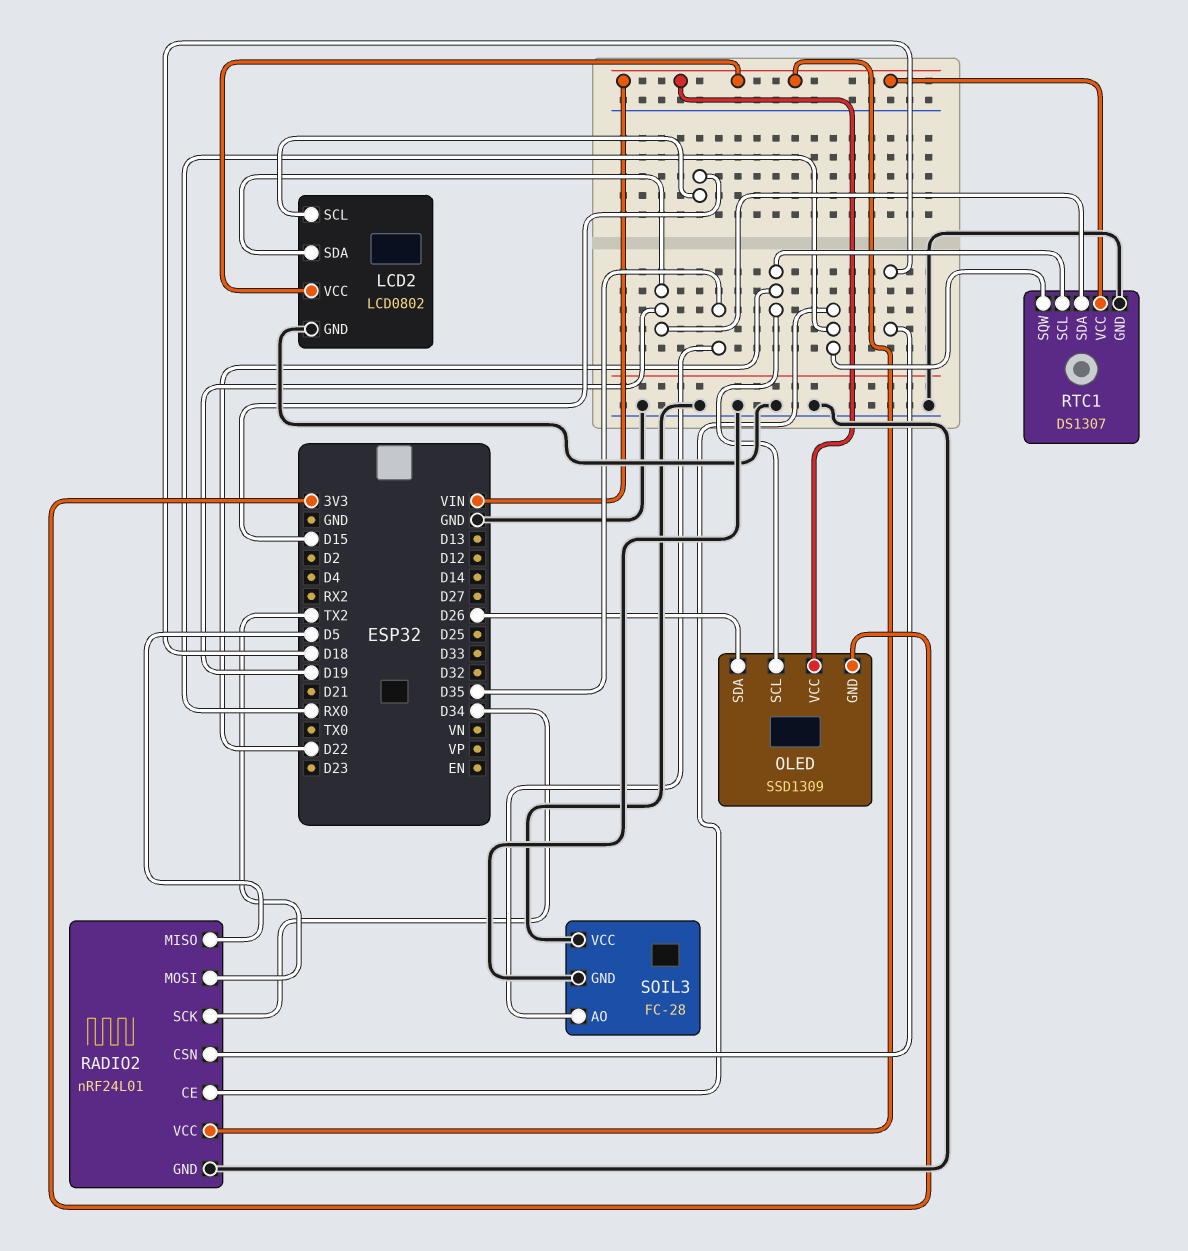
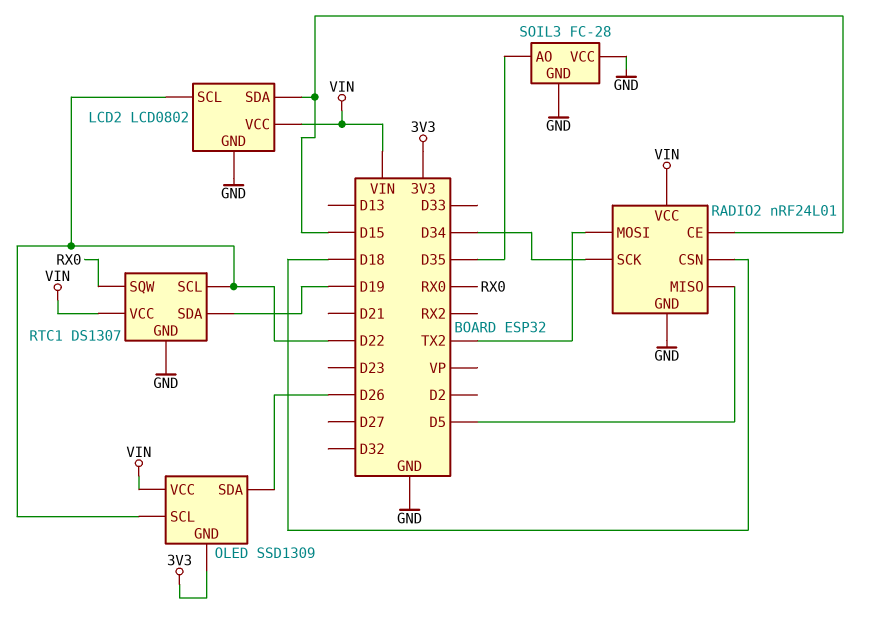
LCD2 pin SCL: D15 -> D22
LCD2 pin SDA: D19 -> D15
RADIO2 pin CE: RX0 -> D15

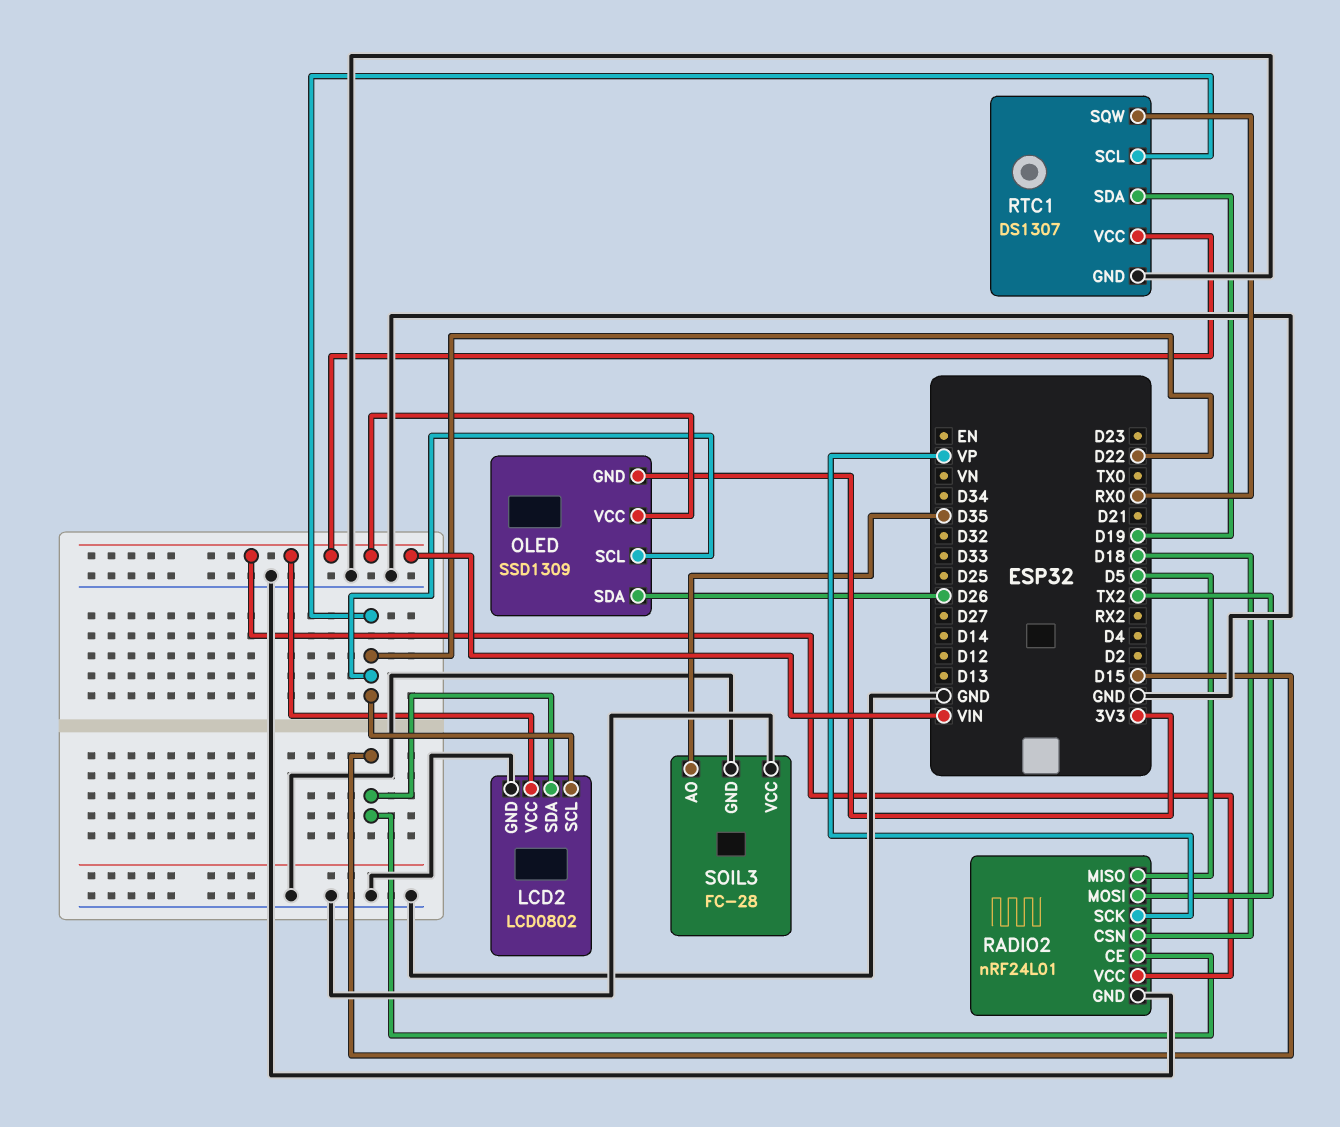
RADIO2 pin SCK: D34 -> VP

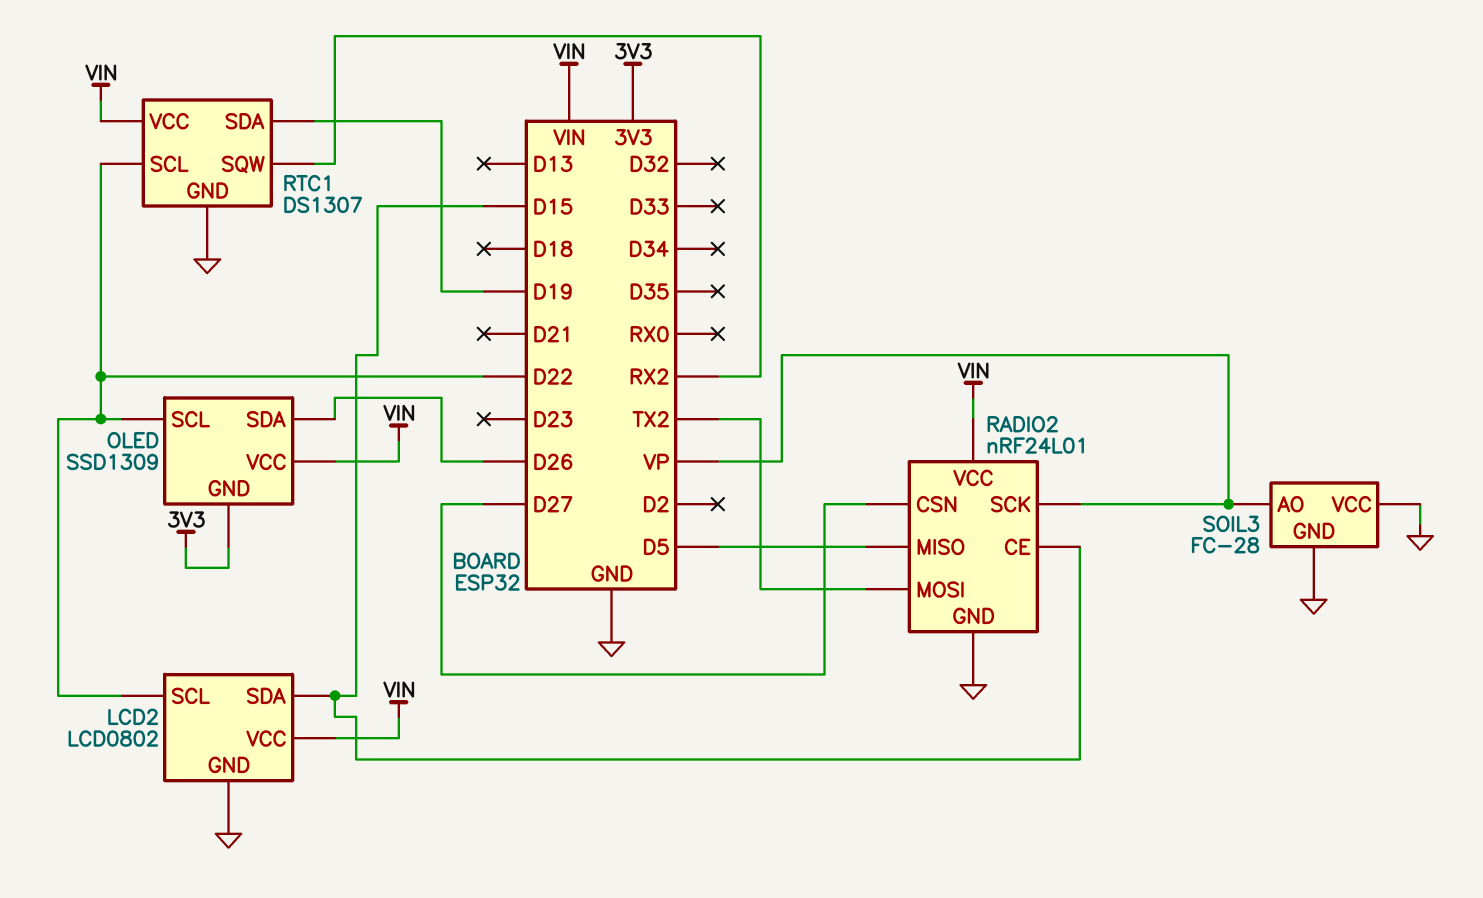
RADIO2 pin CSN: D18 -> D27
RTC1 pin SQW: RX0 -> RX2
SOIL3 pin AO: D35 -> VP

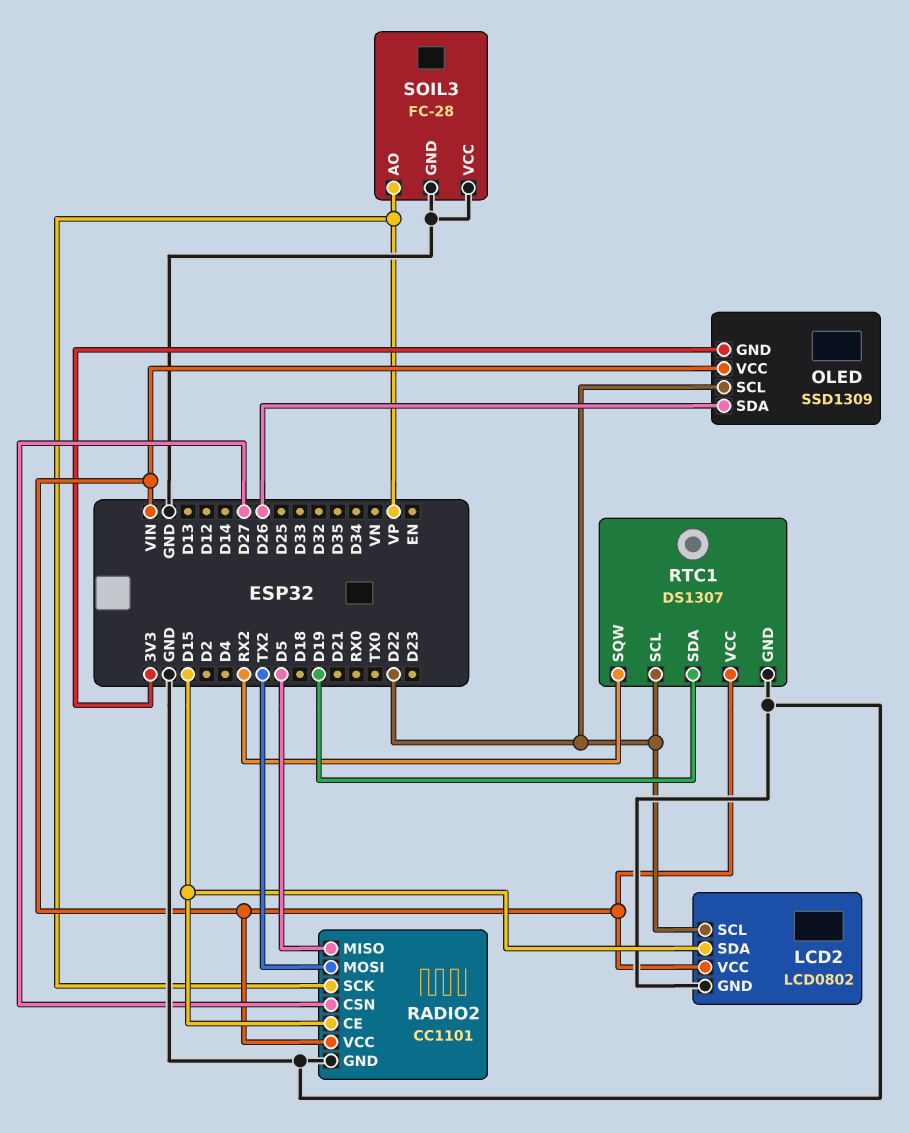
RADIO2: nRF24L01 -> CC1101

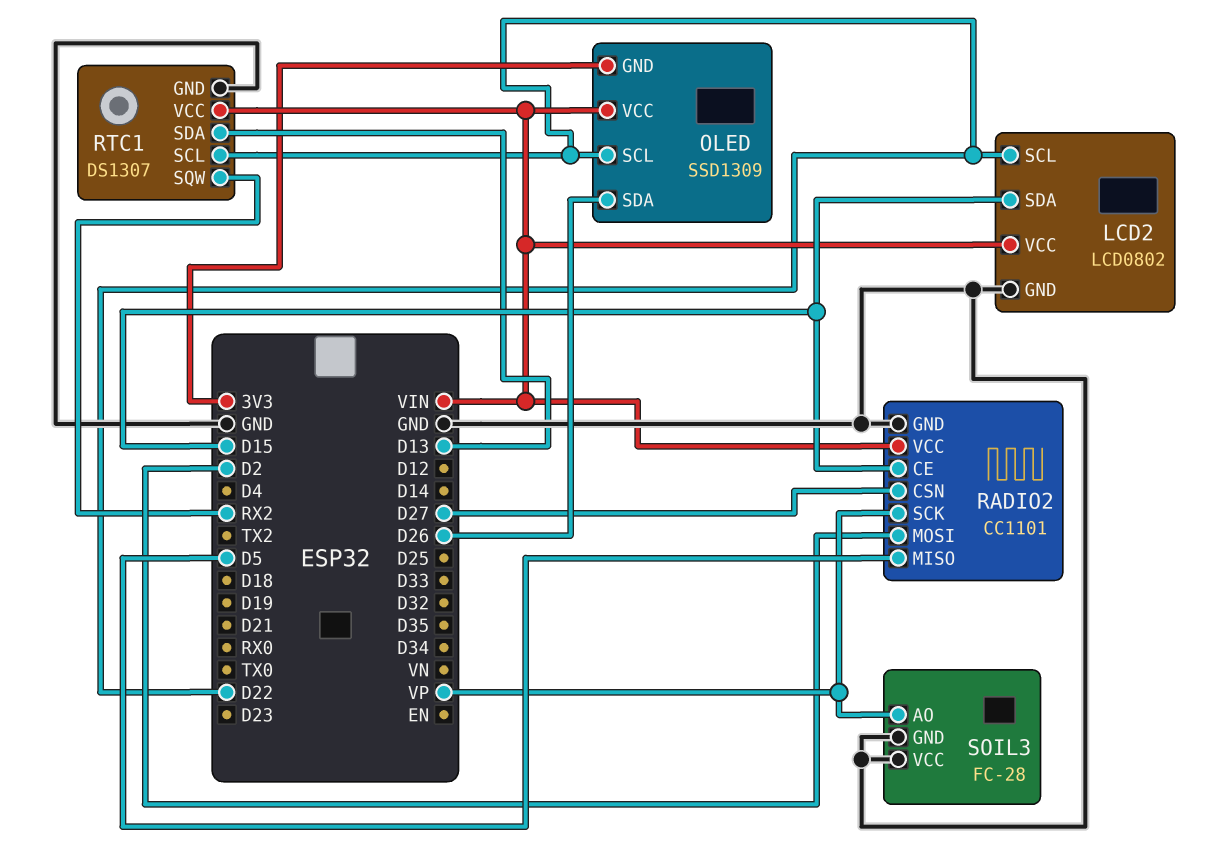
RADIO2 pin MOSI: TX2 -> D2
RTC1 pin SDA: D19 -> D13

